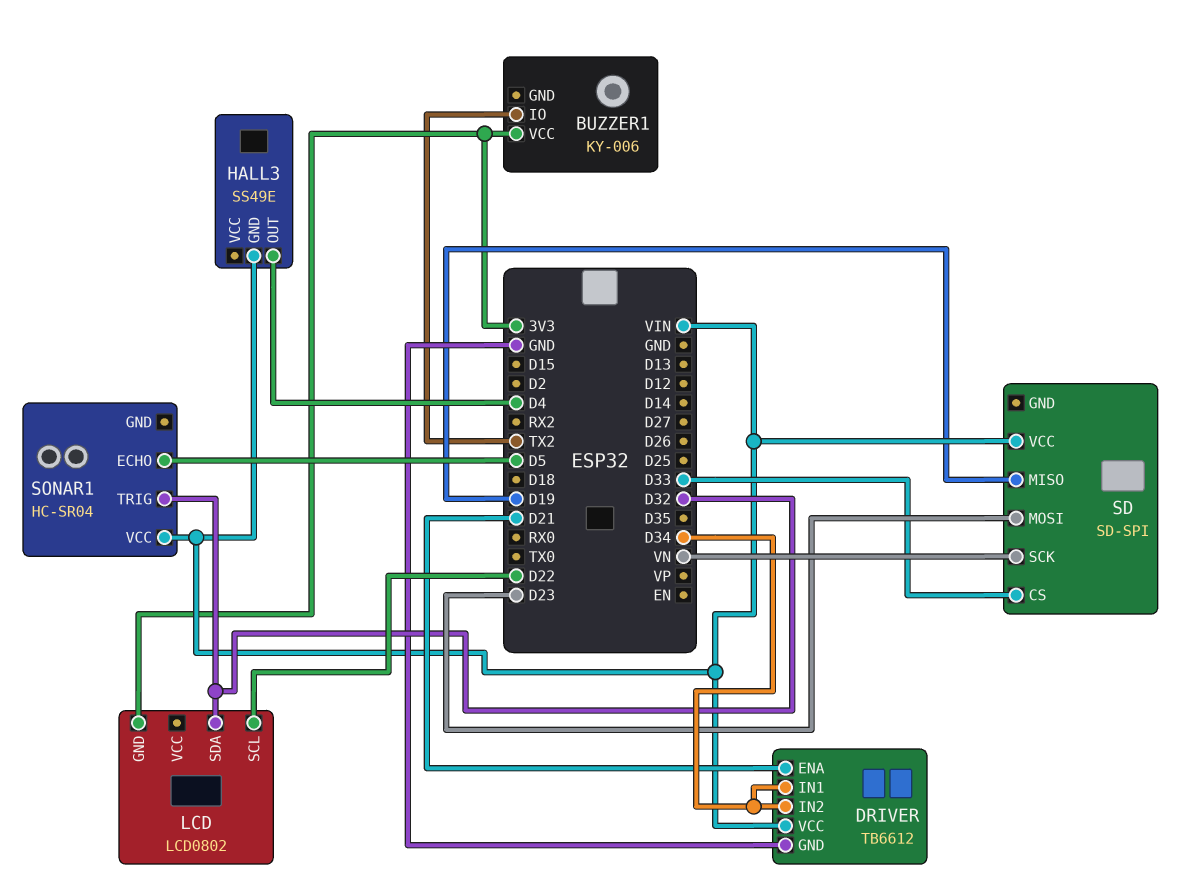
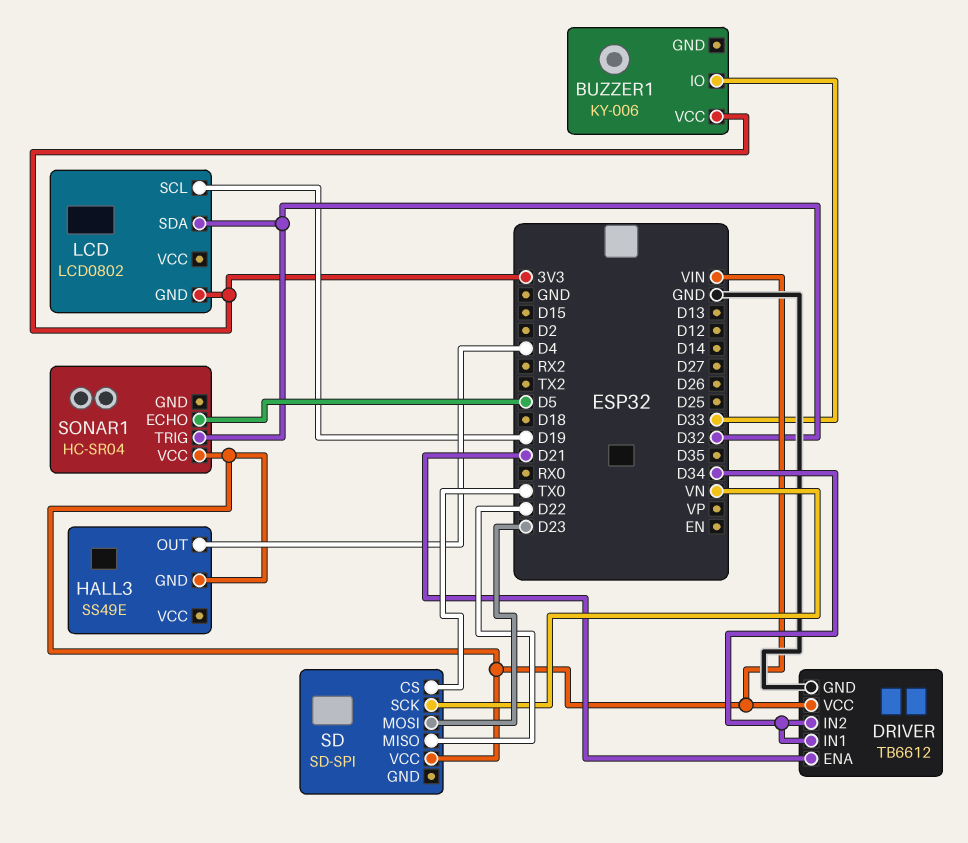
BUZZER1 pin IO: TX2 -> D33
LCD pin SCL: D22 -> D19
SD pin CS: D33 -> TX0
SD pin MISO: D19 -> D22

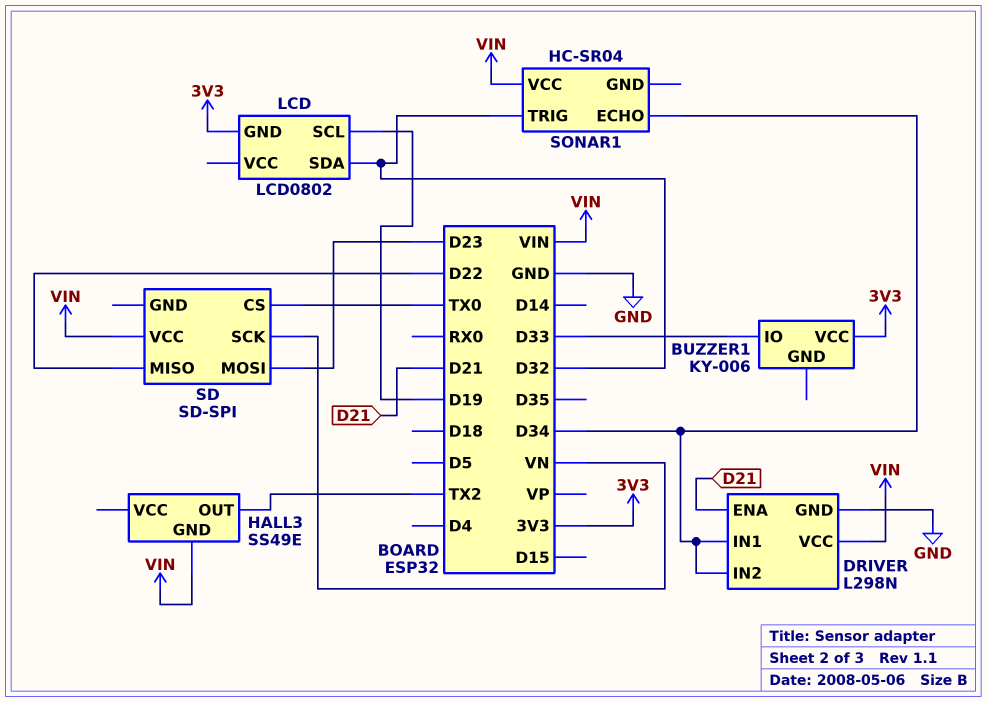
DRIVER: TB6612 -> L298N
HALL3 pin OUT: D4 -> TX2
SONAR1 pin ECHO: D5 -> D34

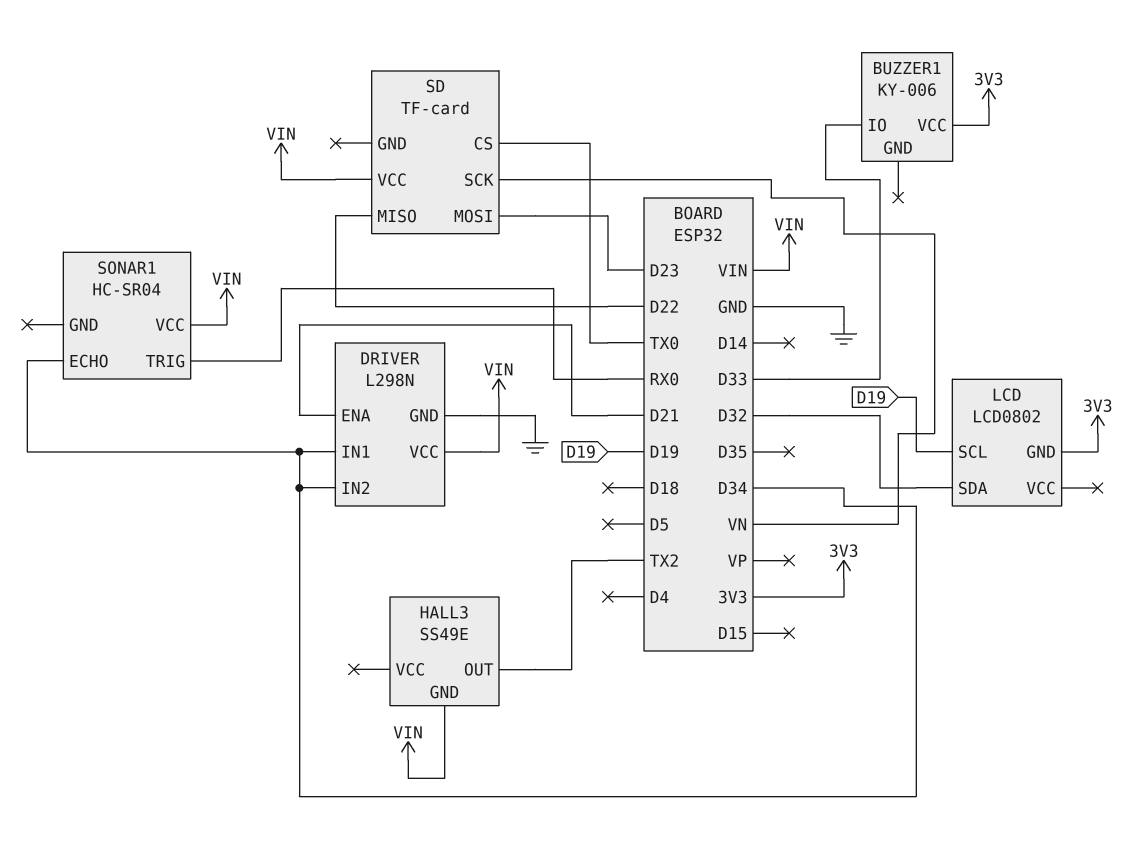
SD: SD-SPI -> TF-card
SONAR1 pin TRIG: D32 -> RX0

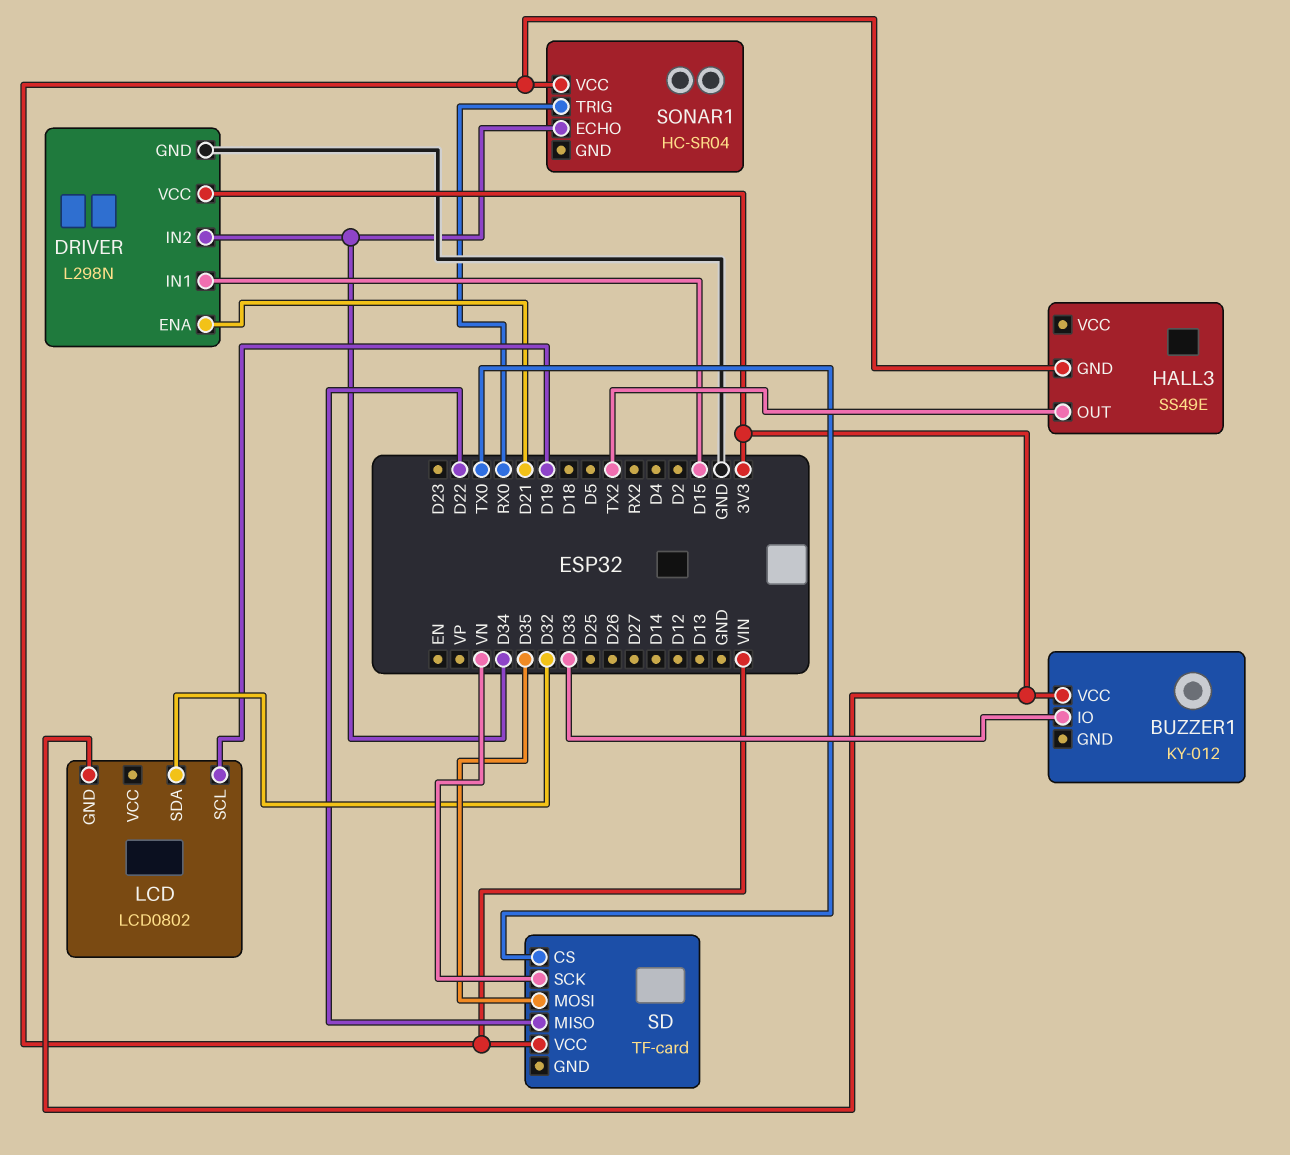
BUZZER1: KY-006 -> KY-012
DRIVER pin IN1: D34 -> D15
DRIVER pin VCC: VIN -> 3V3
SD pin MOSI: D23 -> D35

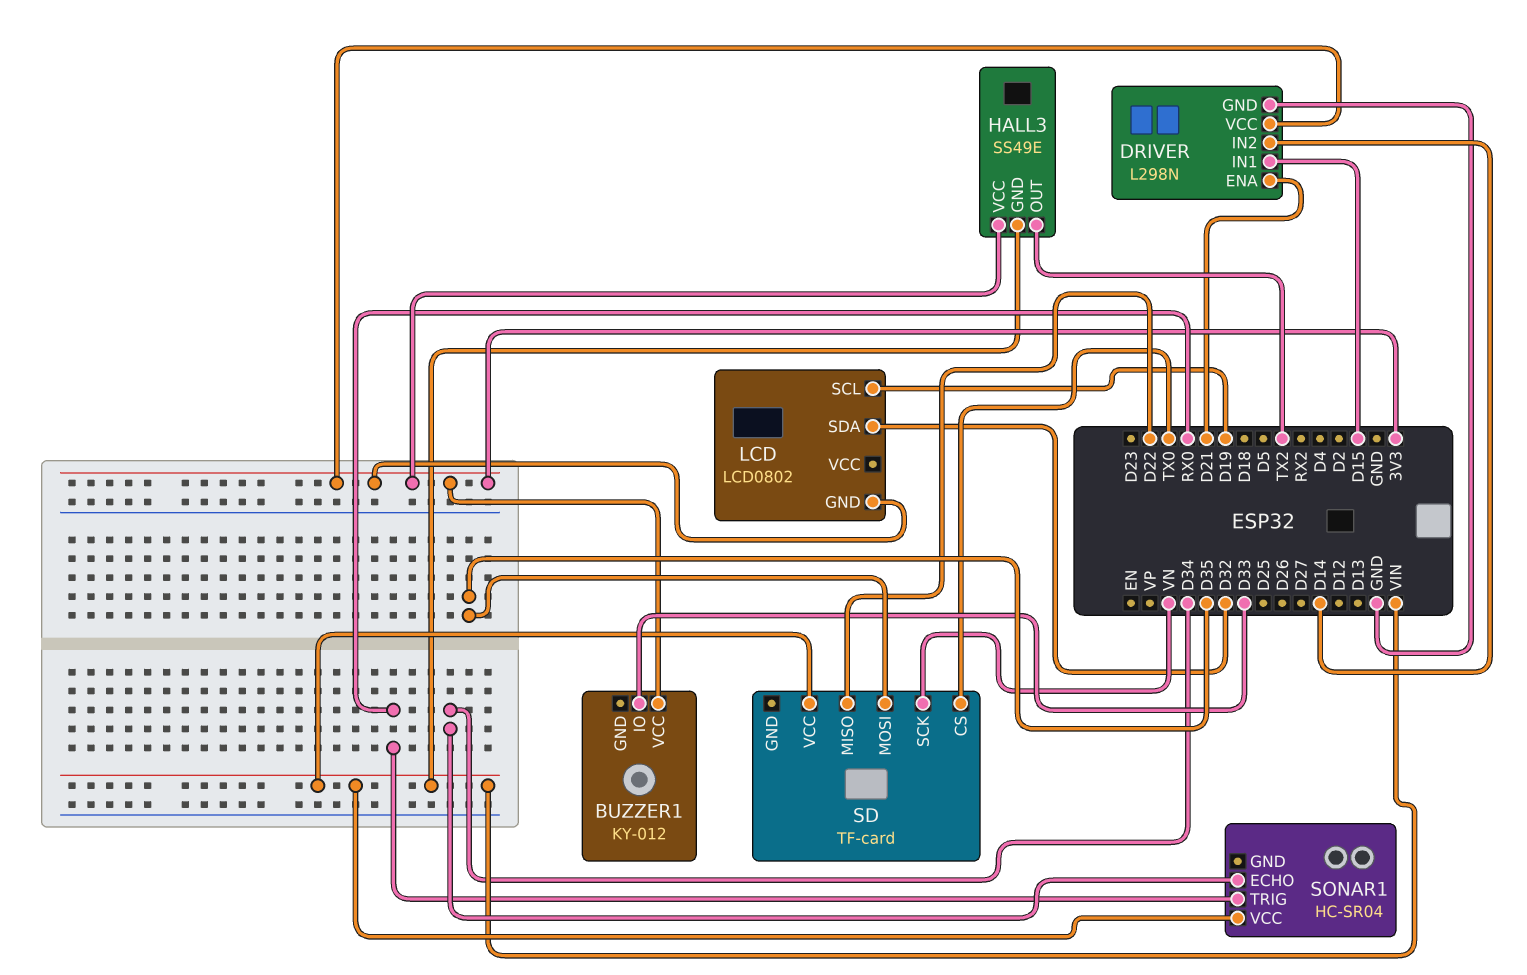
DRIVER pin IN2: D34 -> D14
HALL3 pin VCC: none -> 3V3

